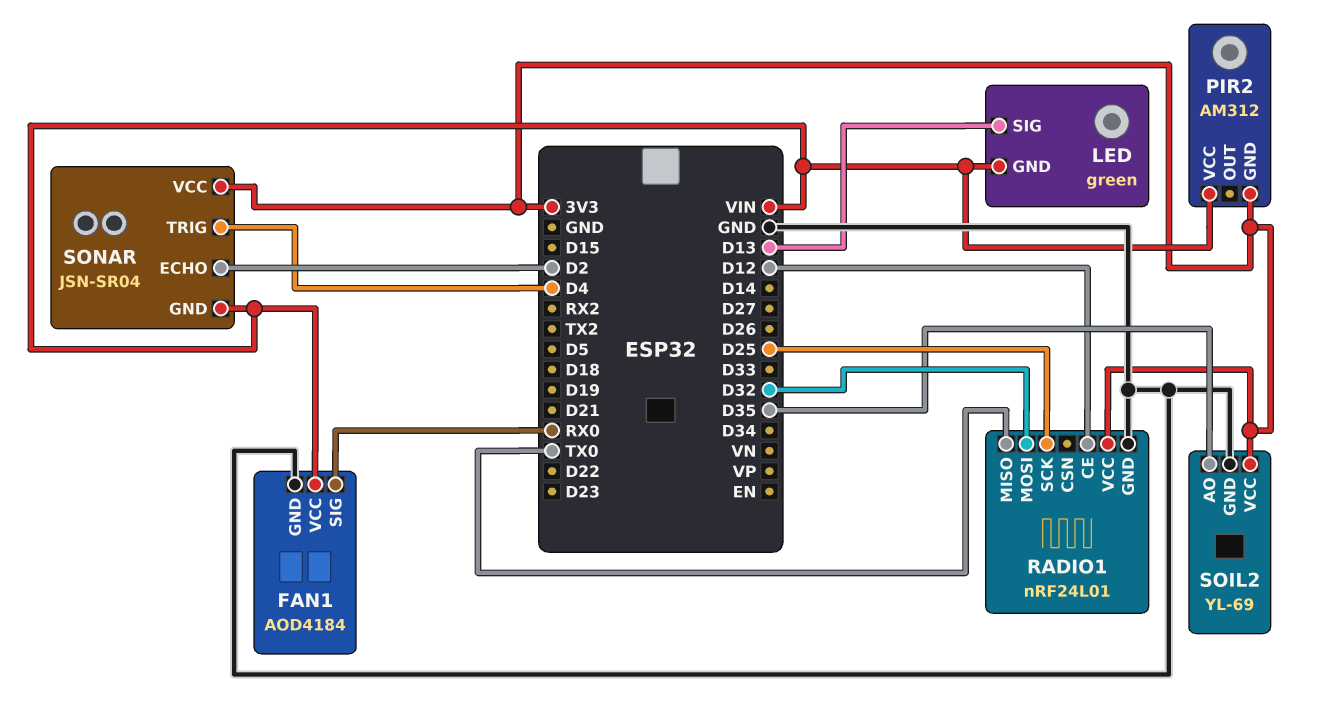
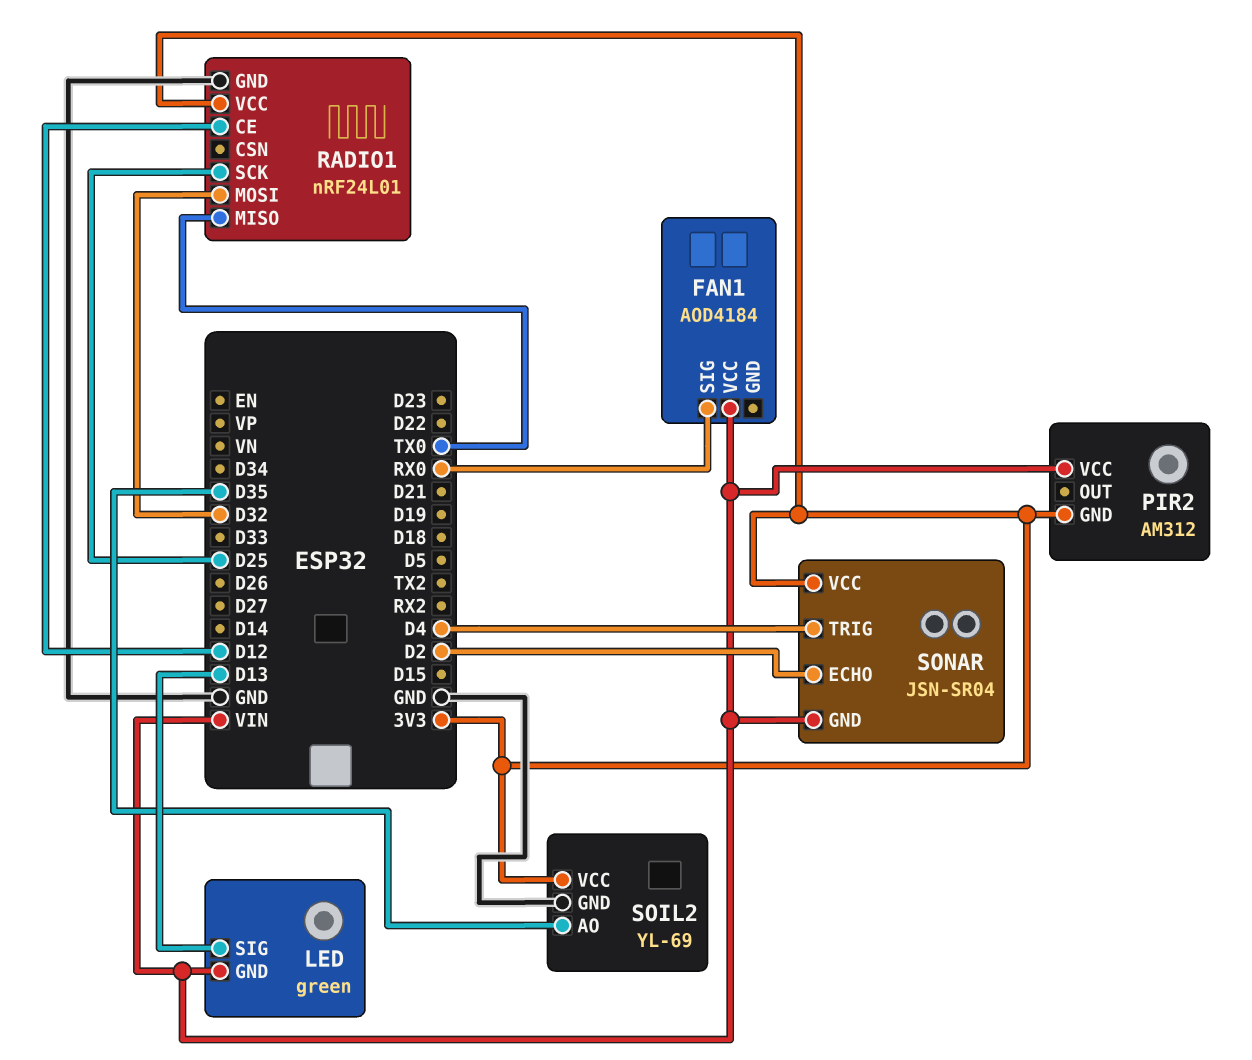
FAN1 pin GND: GND -> none

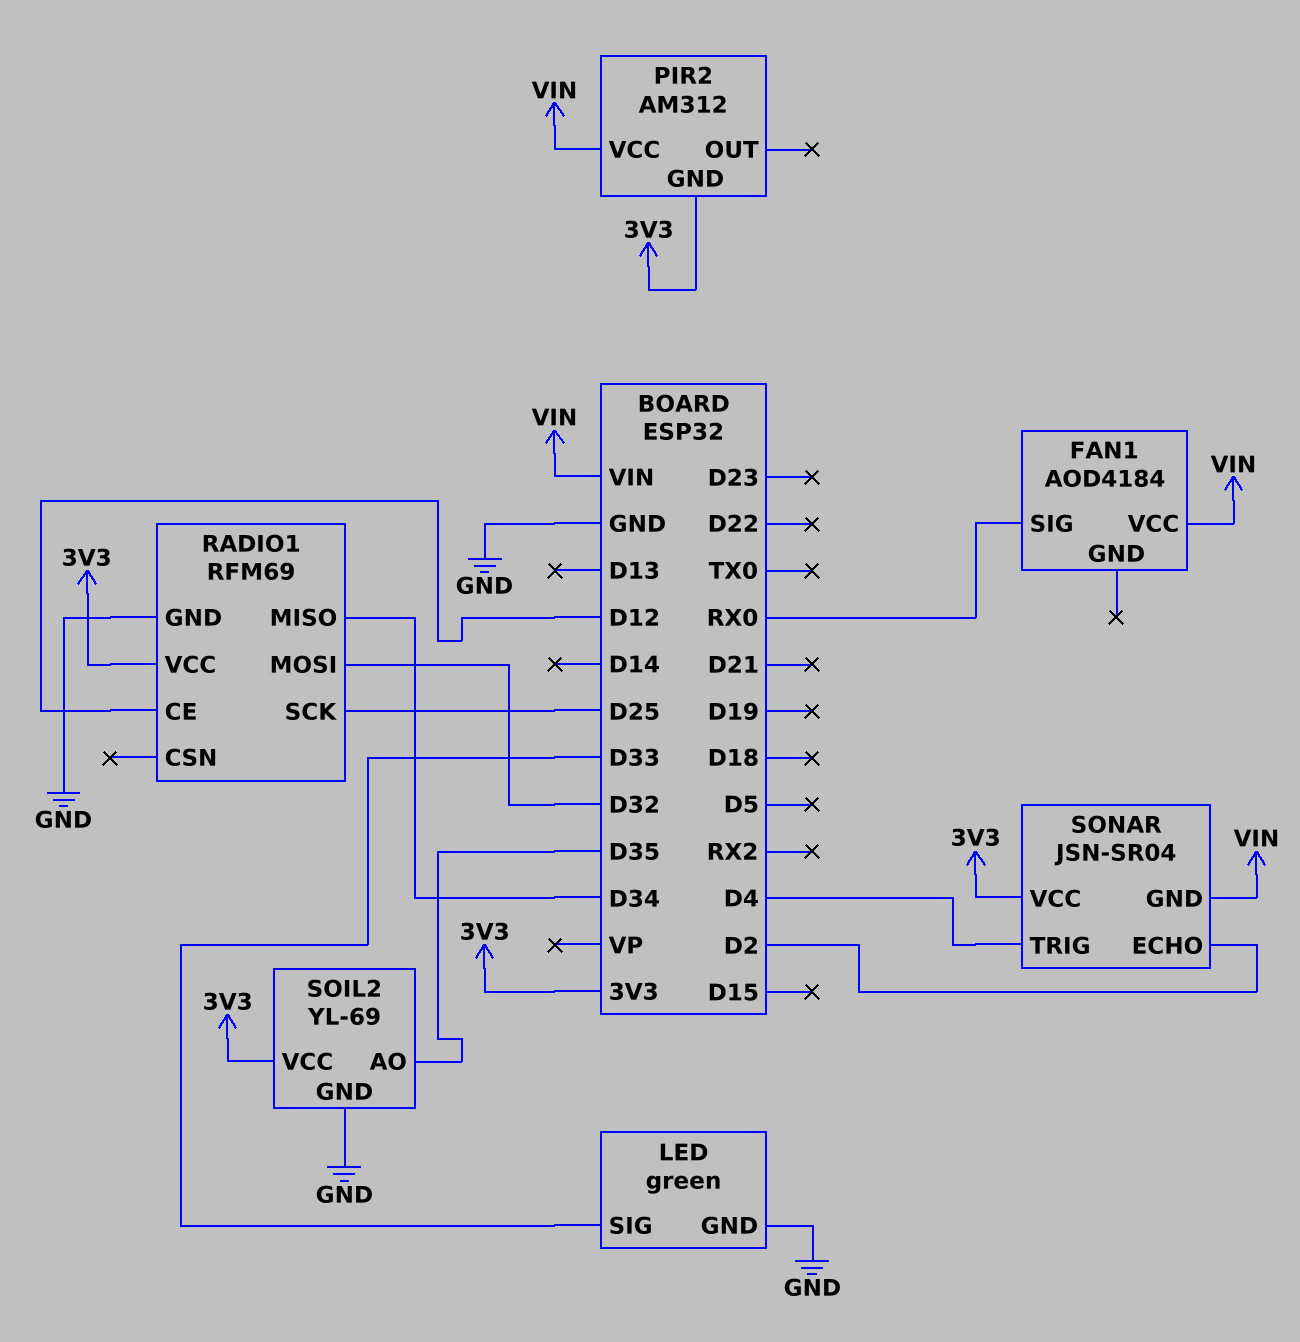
LED pin GND: VIN -> GND
LED pin SIG: D13 -> D33
RADIO1: nRF24L01 -> RFM69
RADIO1 pin MISO: TX0 -> D34

